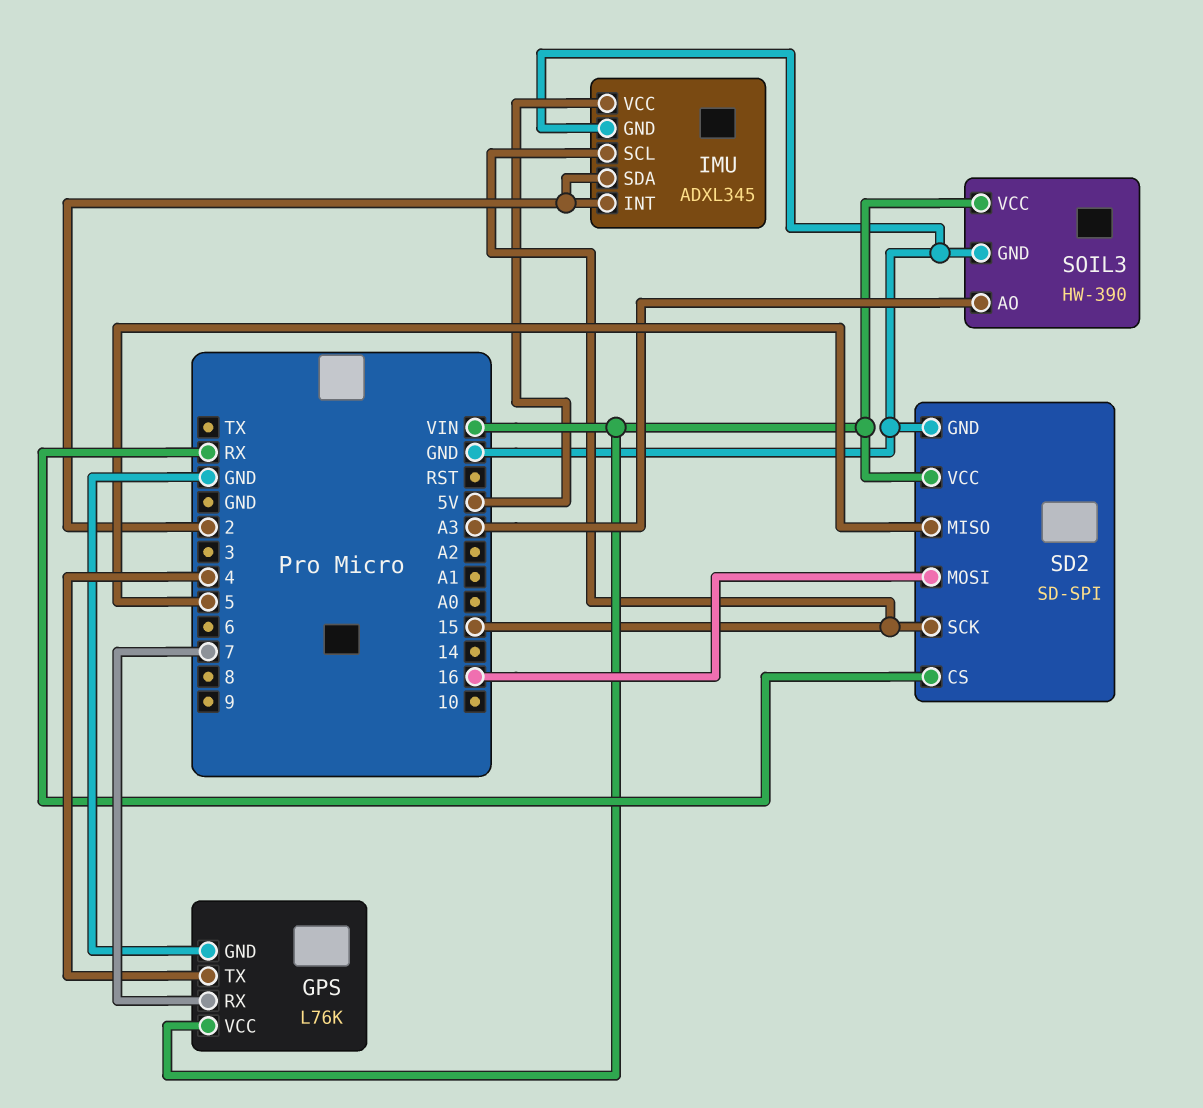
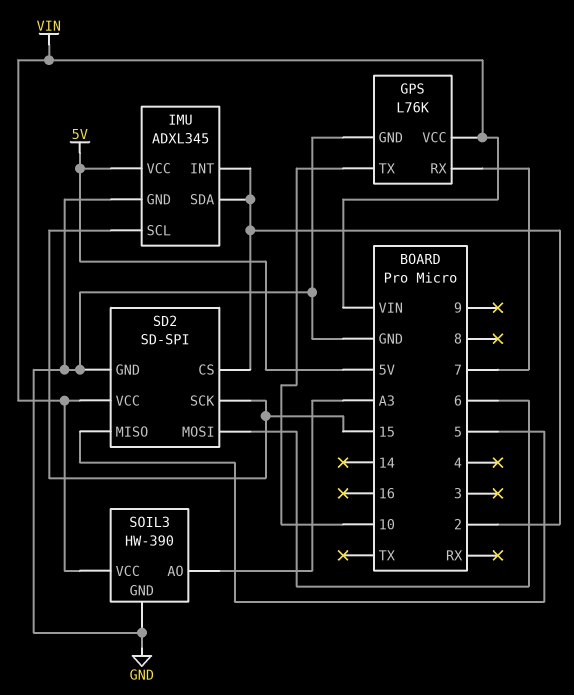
GPS pin TX: 4 -> 10
SD2 pin CS: RX -> 2
SD2 pin MOSI: 16 -> 6

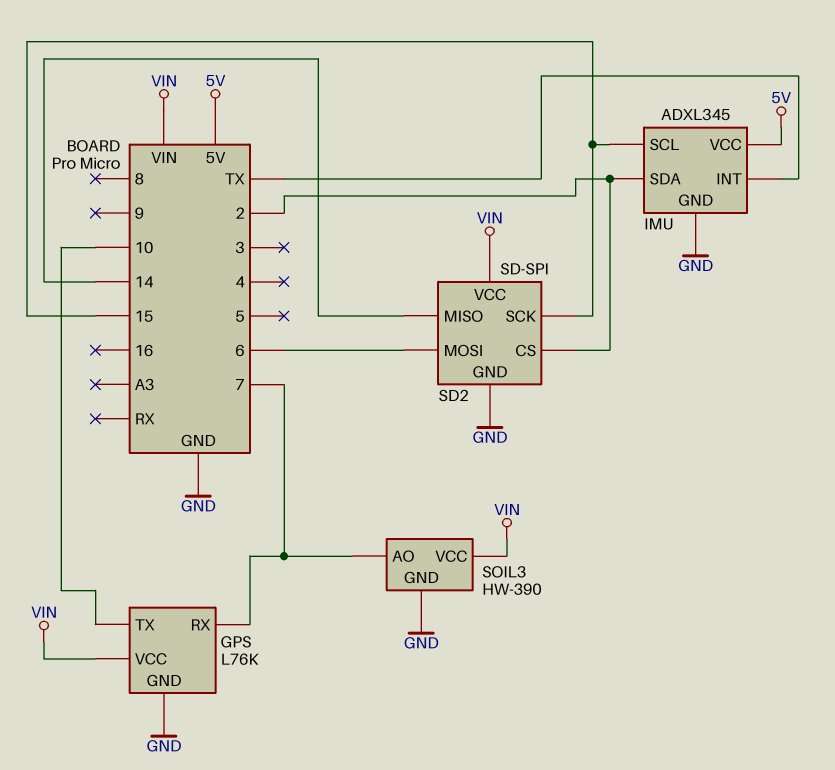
IMU pin INT: 2 -> TX
SD2 pin MISO: 5 -> 14
SOIL3 pin AO: A3 -> 7

